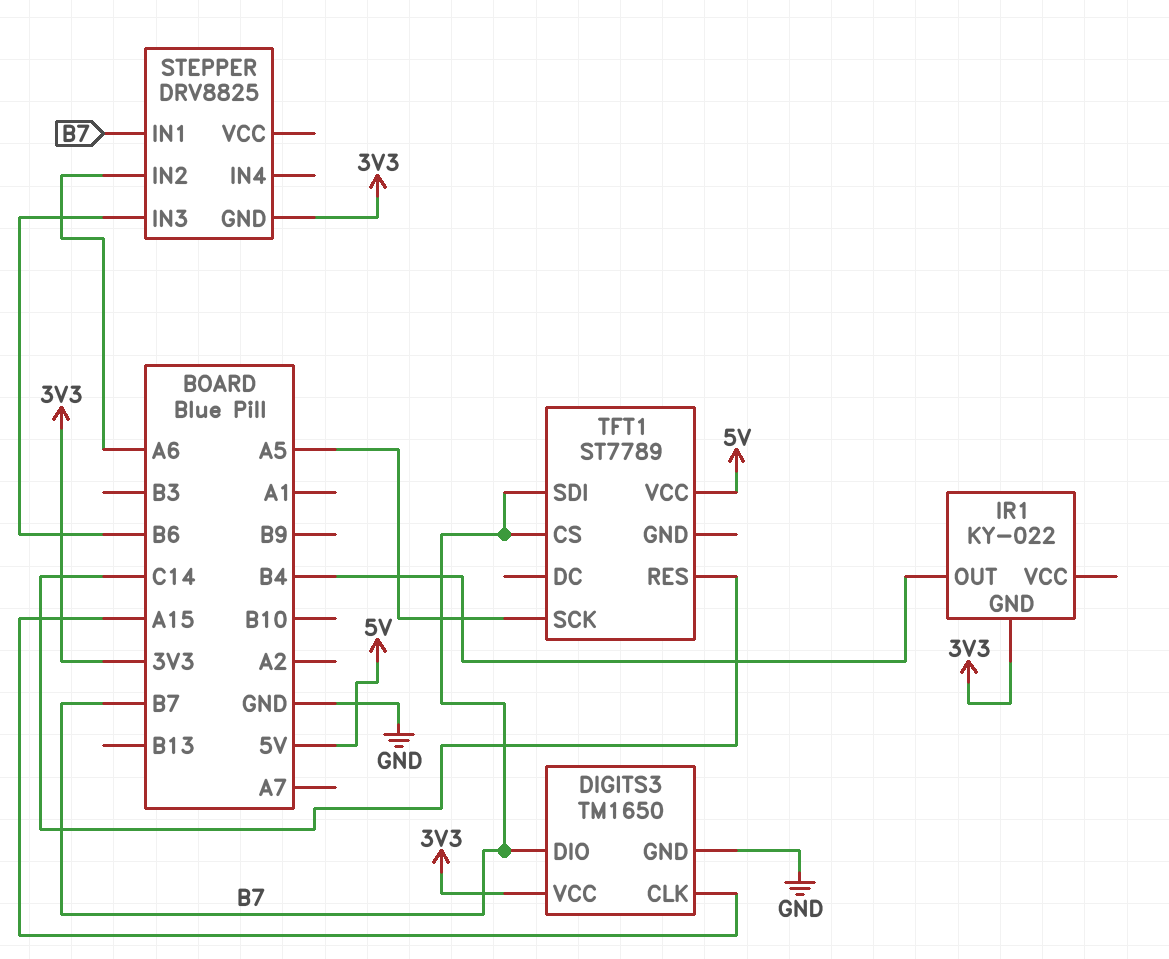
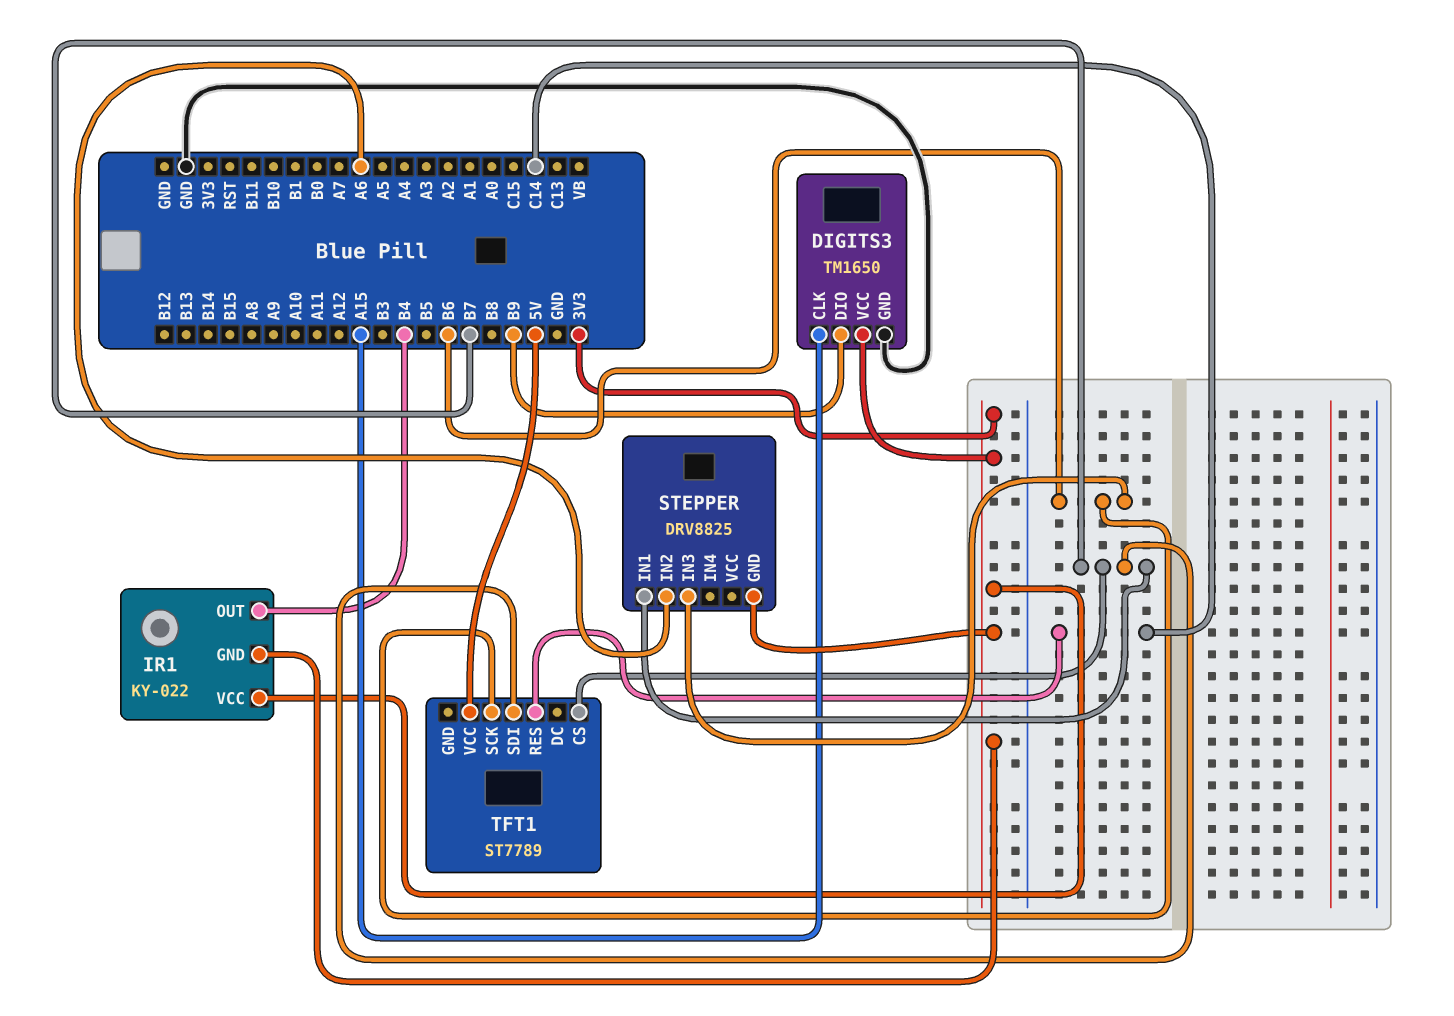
DIGITS3 pin DIO: B7 -> B9
IR1 pin VCC: none -> 3V3
TFT1 pin SCK: A5 -> B6

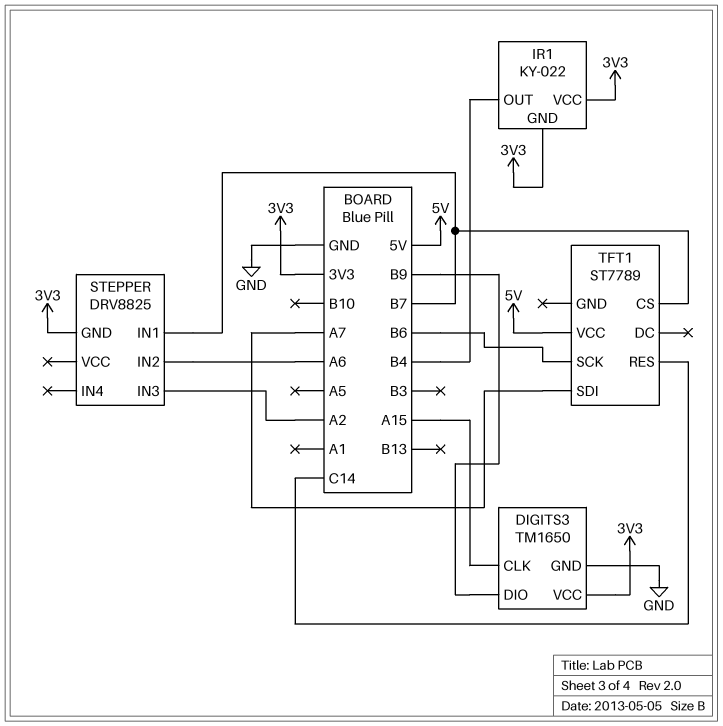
STEPPER pin IN3: B6 -> A2
TFT1 pin SDI: B7 -> A7

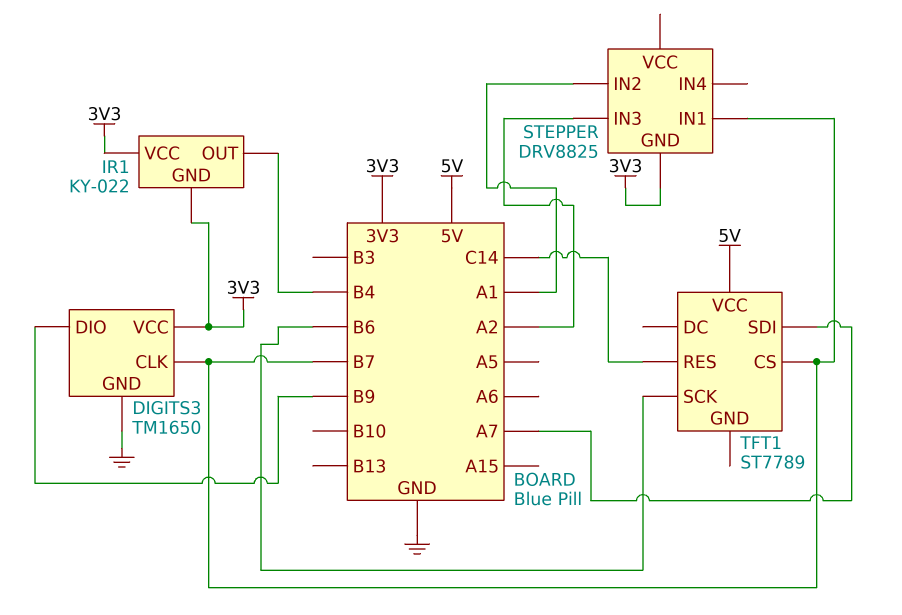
DIGITS3 pin CLK: A15 -> B7
STEPPER pin IN2: A6 -> A1

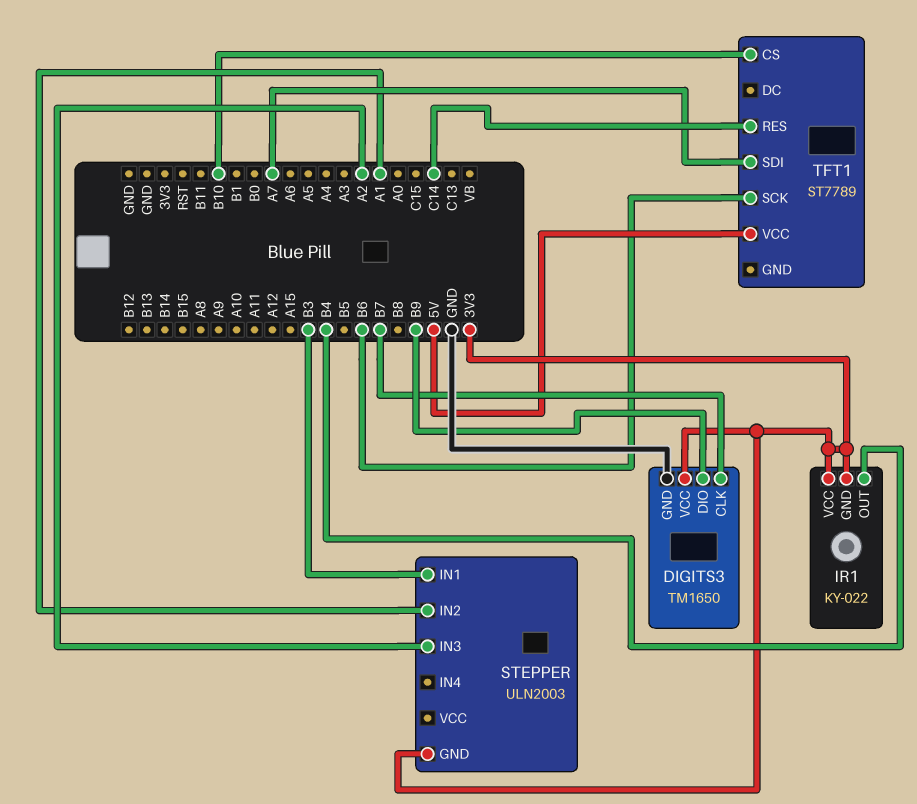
STEPPER: DRV8825 -> ULN2003
STEPPER pin IN1: B7 -> B3
TFT1 pin CS: B7 -> B10

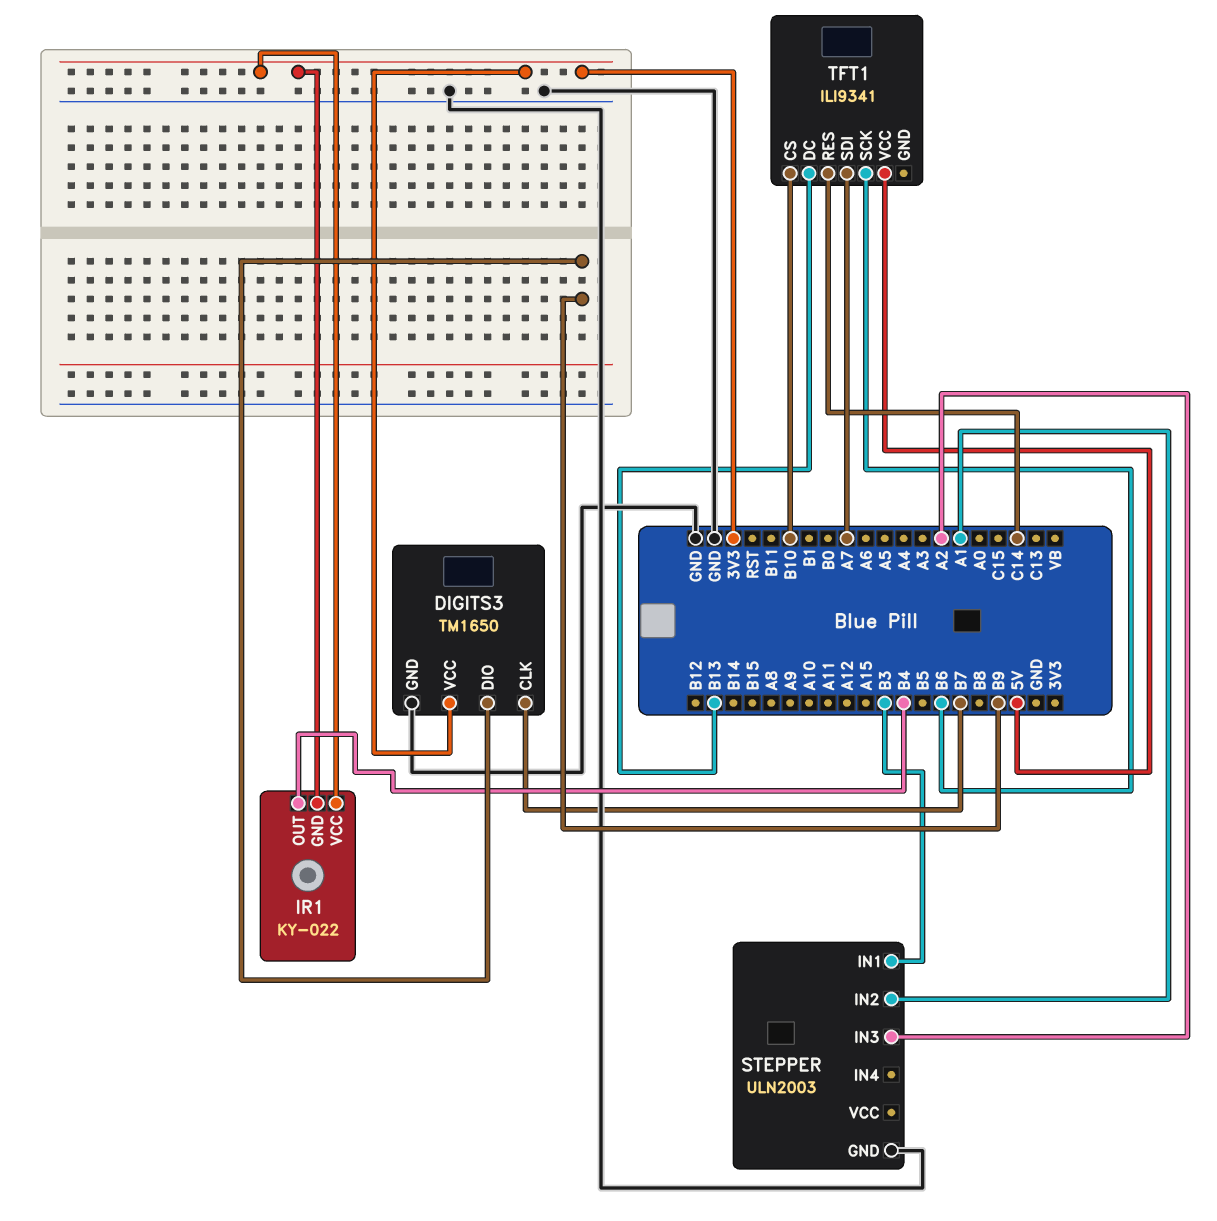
STEPPER pin GND: 3V3 -> GND
TFT1: ST7789 -> ILI9341
TFT1 pin DC: none -> B13

